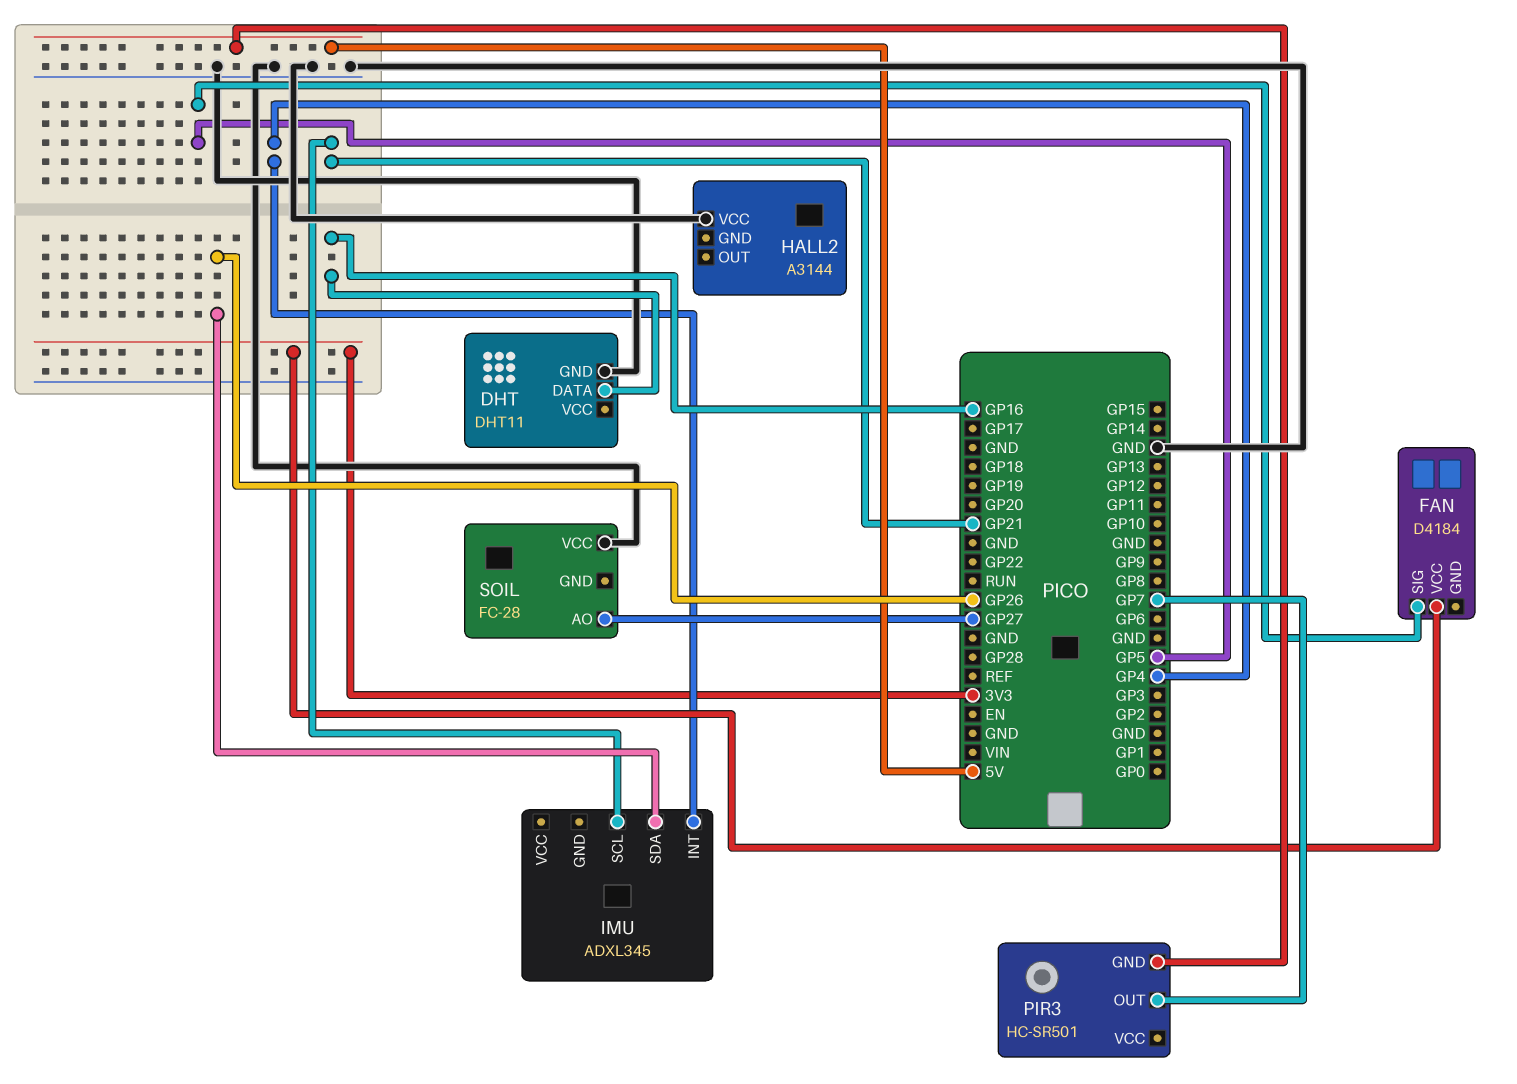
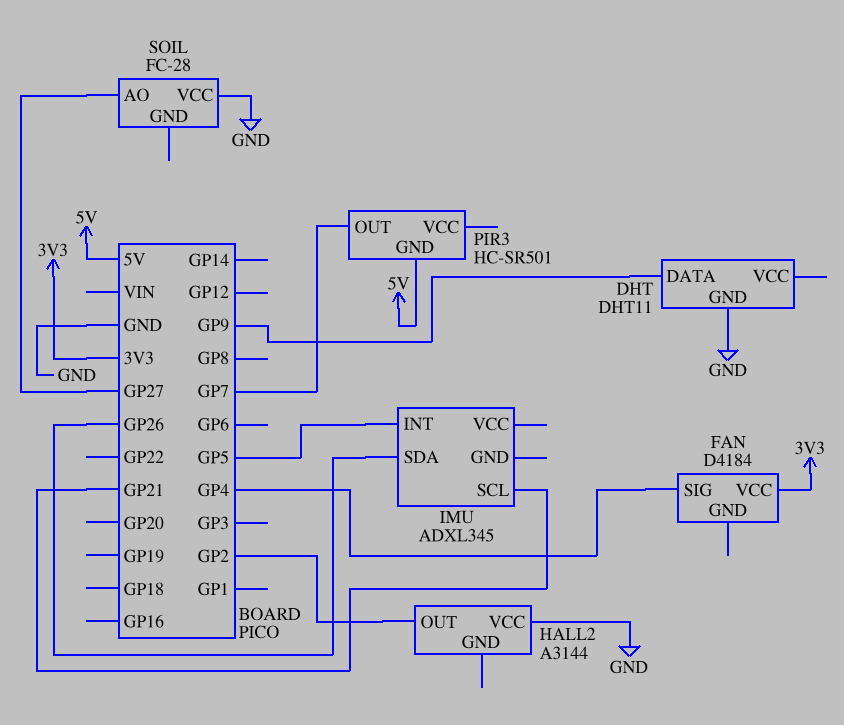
DHT pin DATA: GP16 -> GP9
FAN pin SIG: GP5 -> GP4
HALL2 pin OUT: none -> GP2
IMU pin INT: GP4 -> GP5

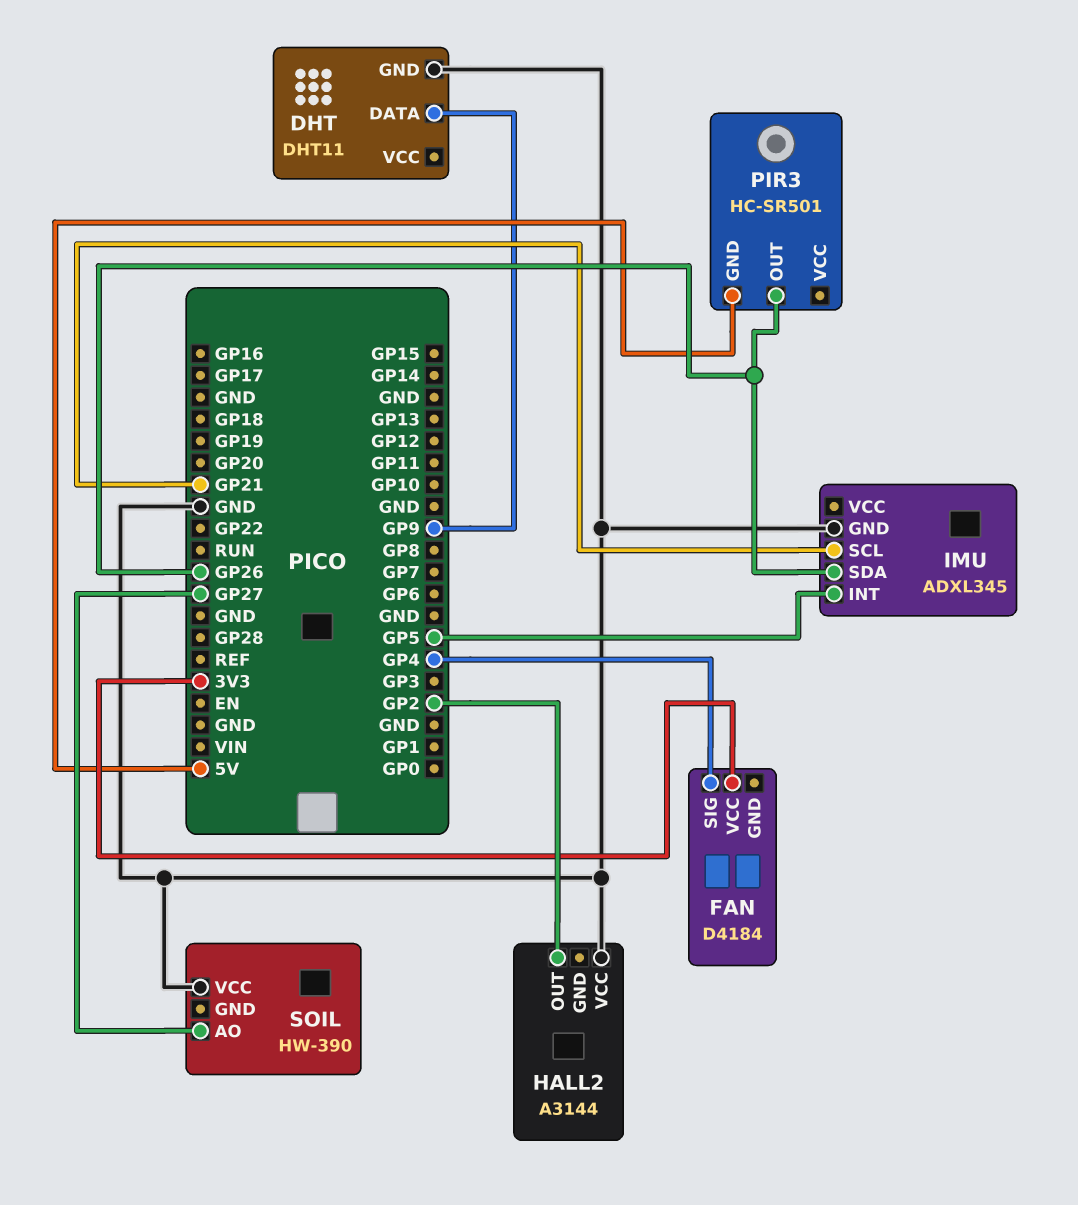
IMU pin GND: none -> GND
PIR3 pin OUT: GP7 -> GP26
SOIL: FC-28 -> HW-390

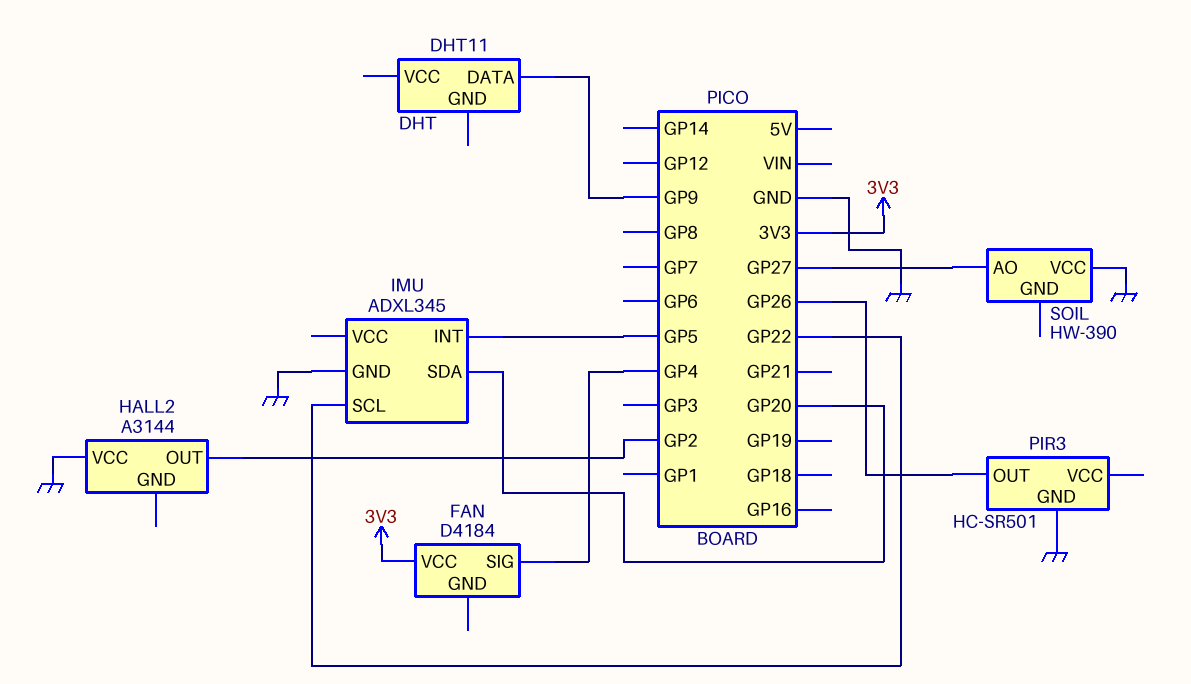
DHT pin GND: GND -> none
IMU pin SCL: GP21 -> GP22
IMU pin SDA: GP26 -> GP20
PIR3 pin GND: 5V -> GND

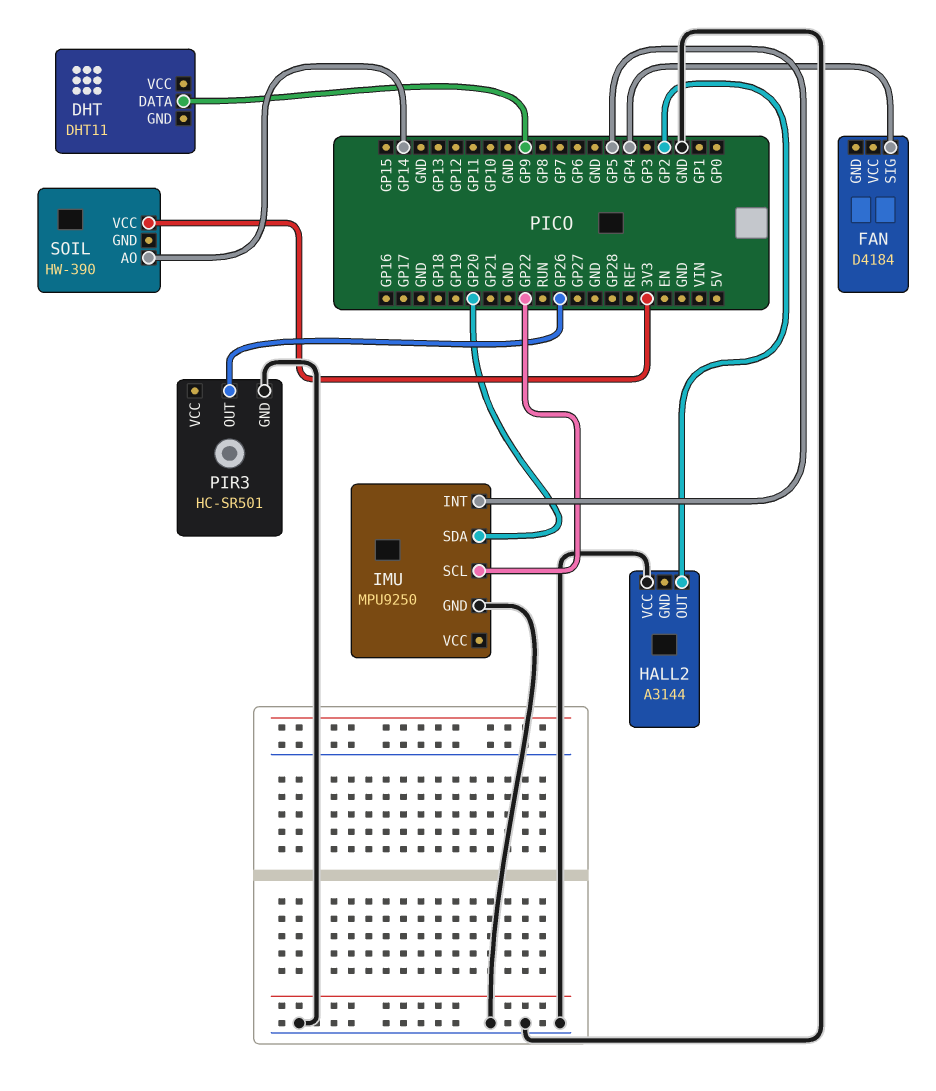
FAN pin VCC: 3V3 -> none
IMU: ADXL345 -> MPU9250
SOIL pin AO: GP27 -> GP14
SOIL pin VCC: GND -> 3V3

